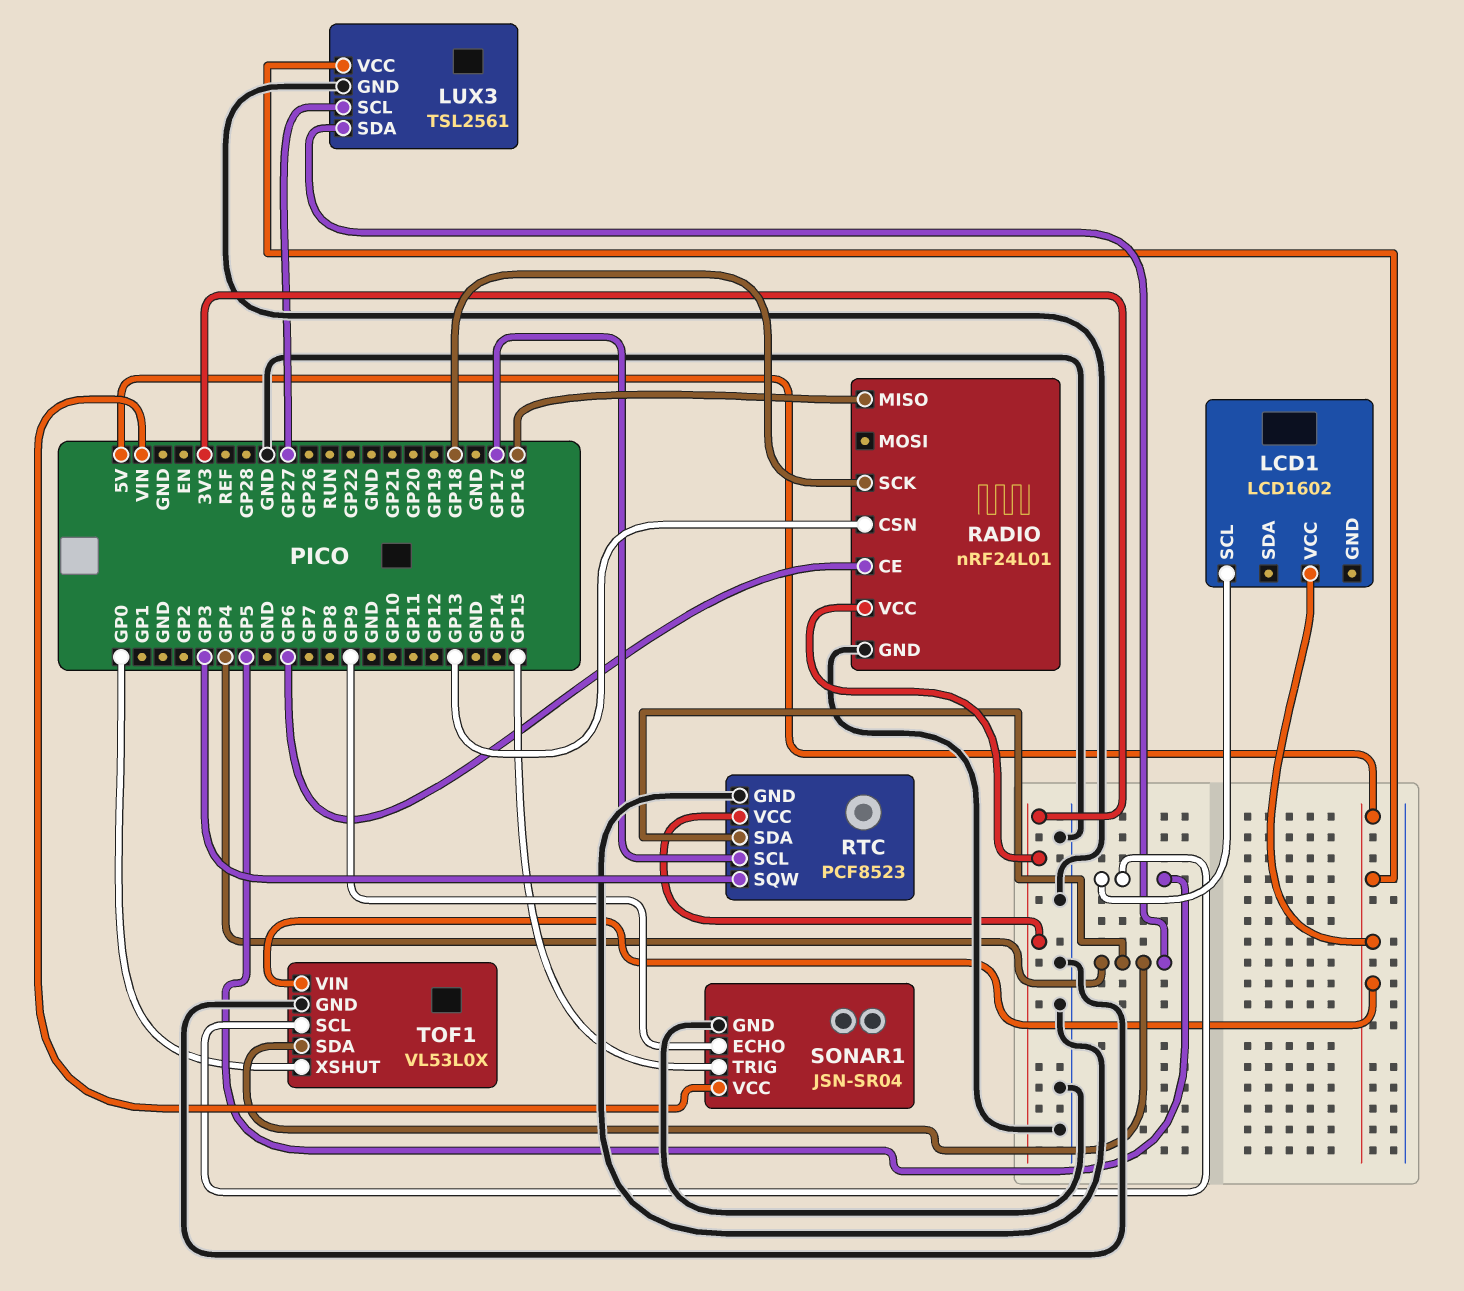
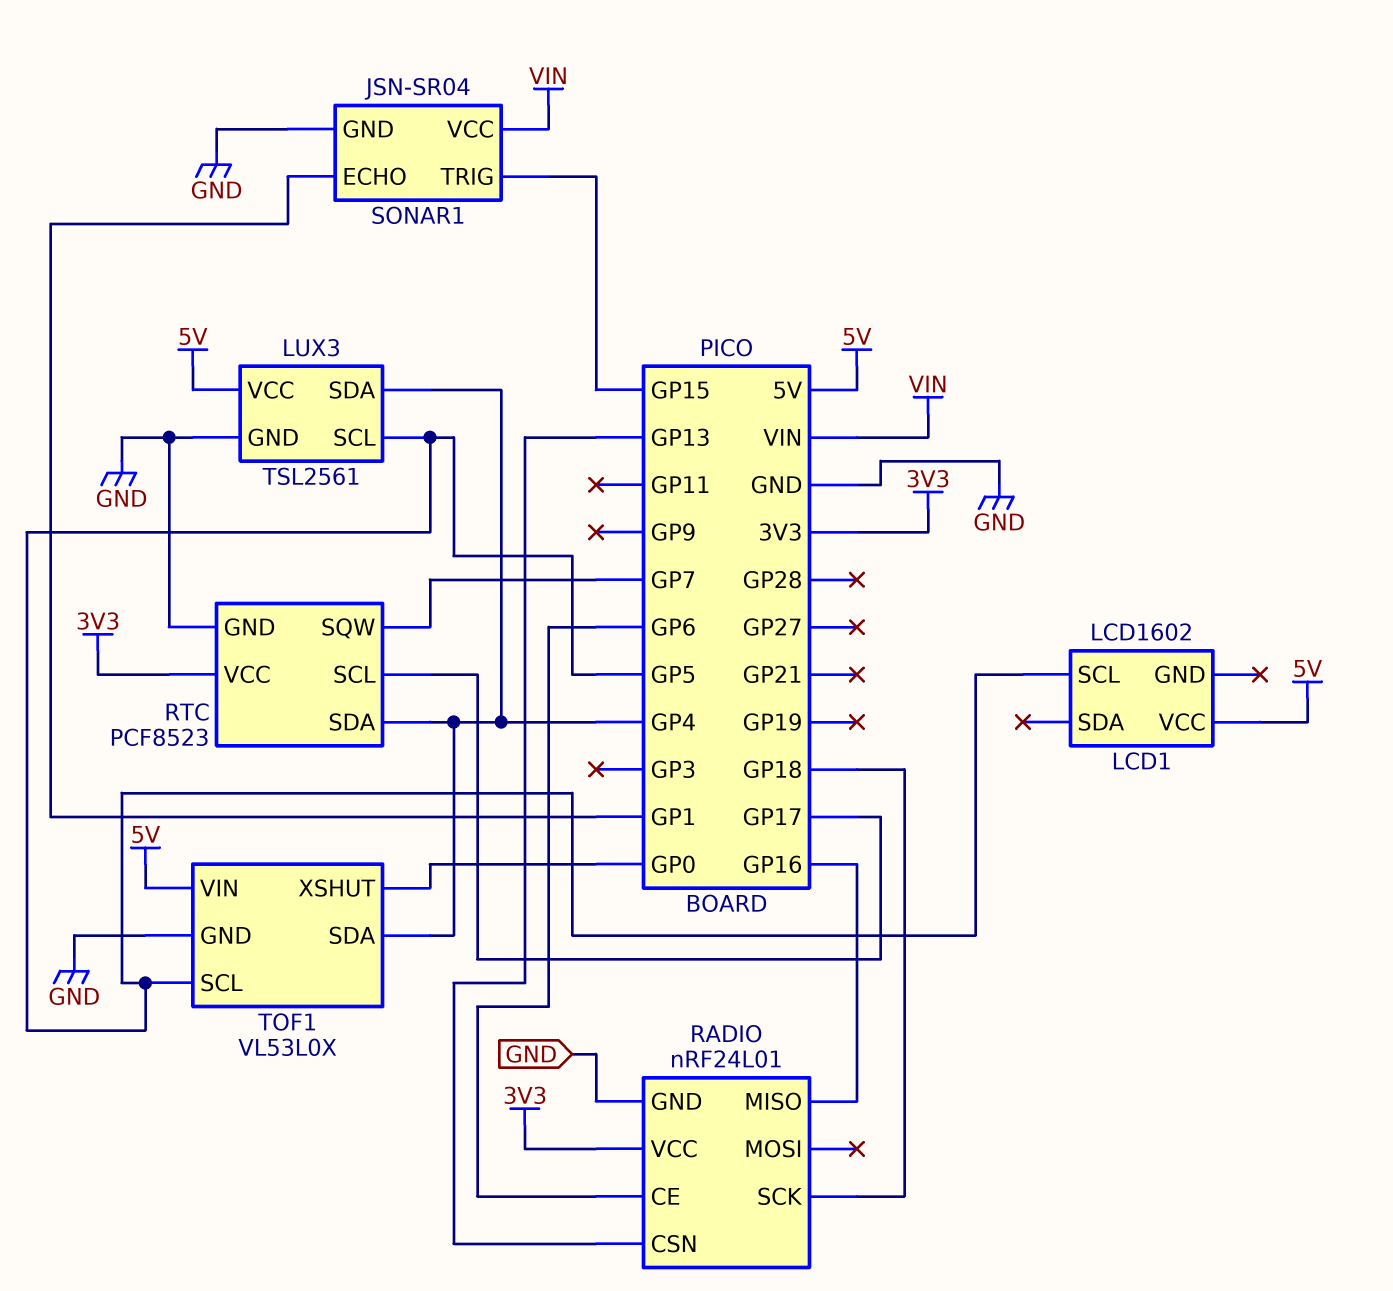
LUX3 pin SCL: GP27 -> GP5
RTC pin SQW: GP3 -> GP7
SONAR1 pin ECHO: GP9 -> GP1

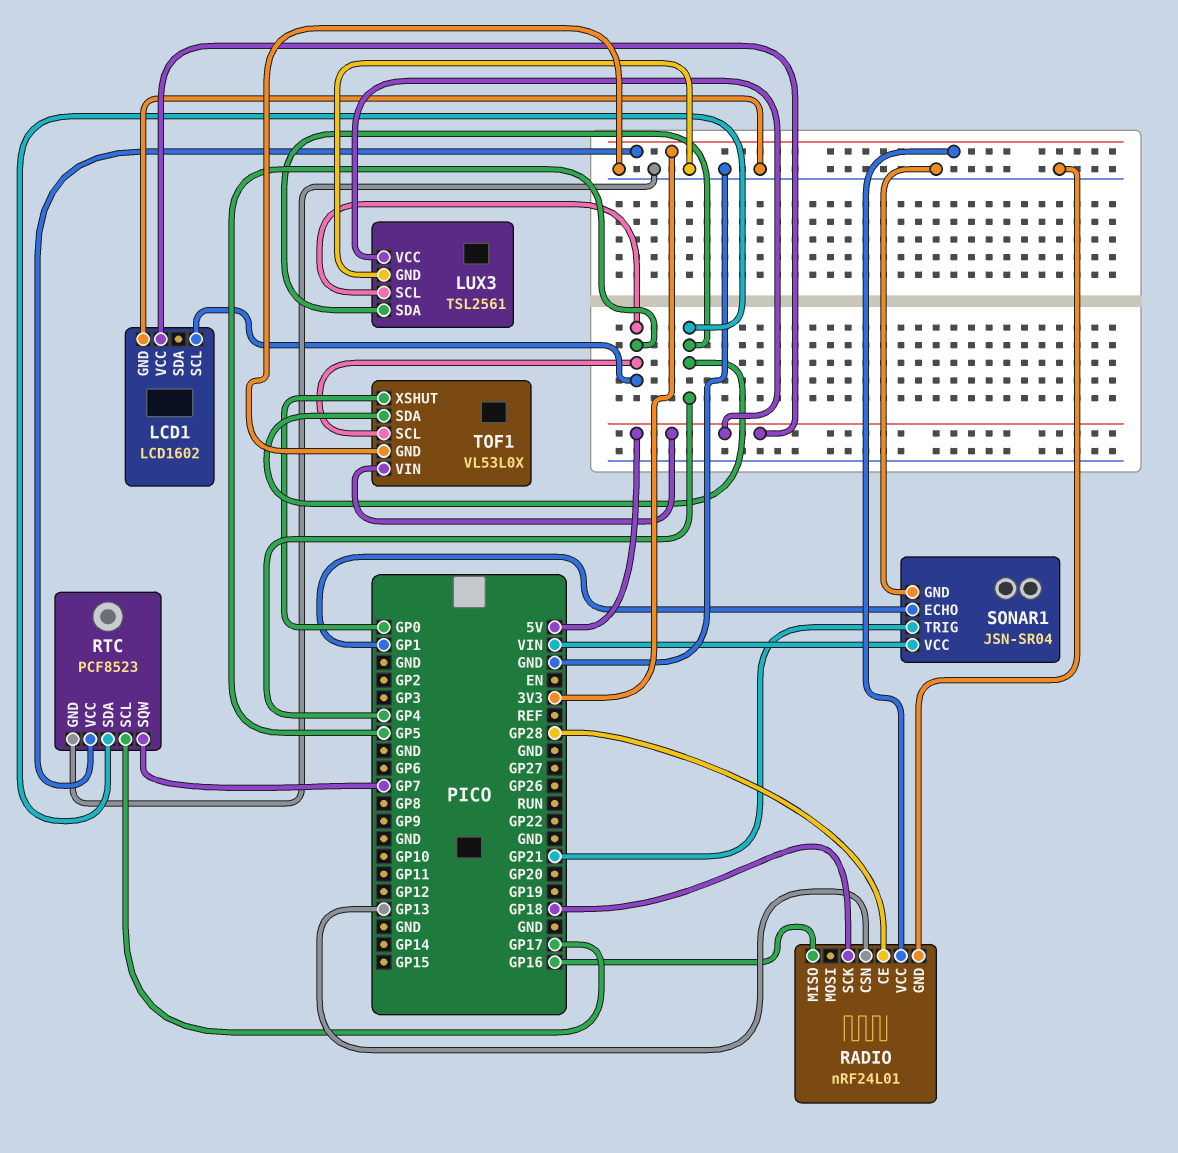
LCD1 pin GND: none -> GND
RADIO pin CE: GP6 -> GP28
SONAR1 pin TRIG: GP15 -> GP21

